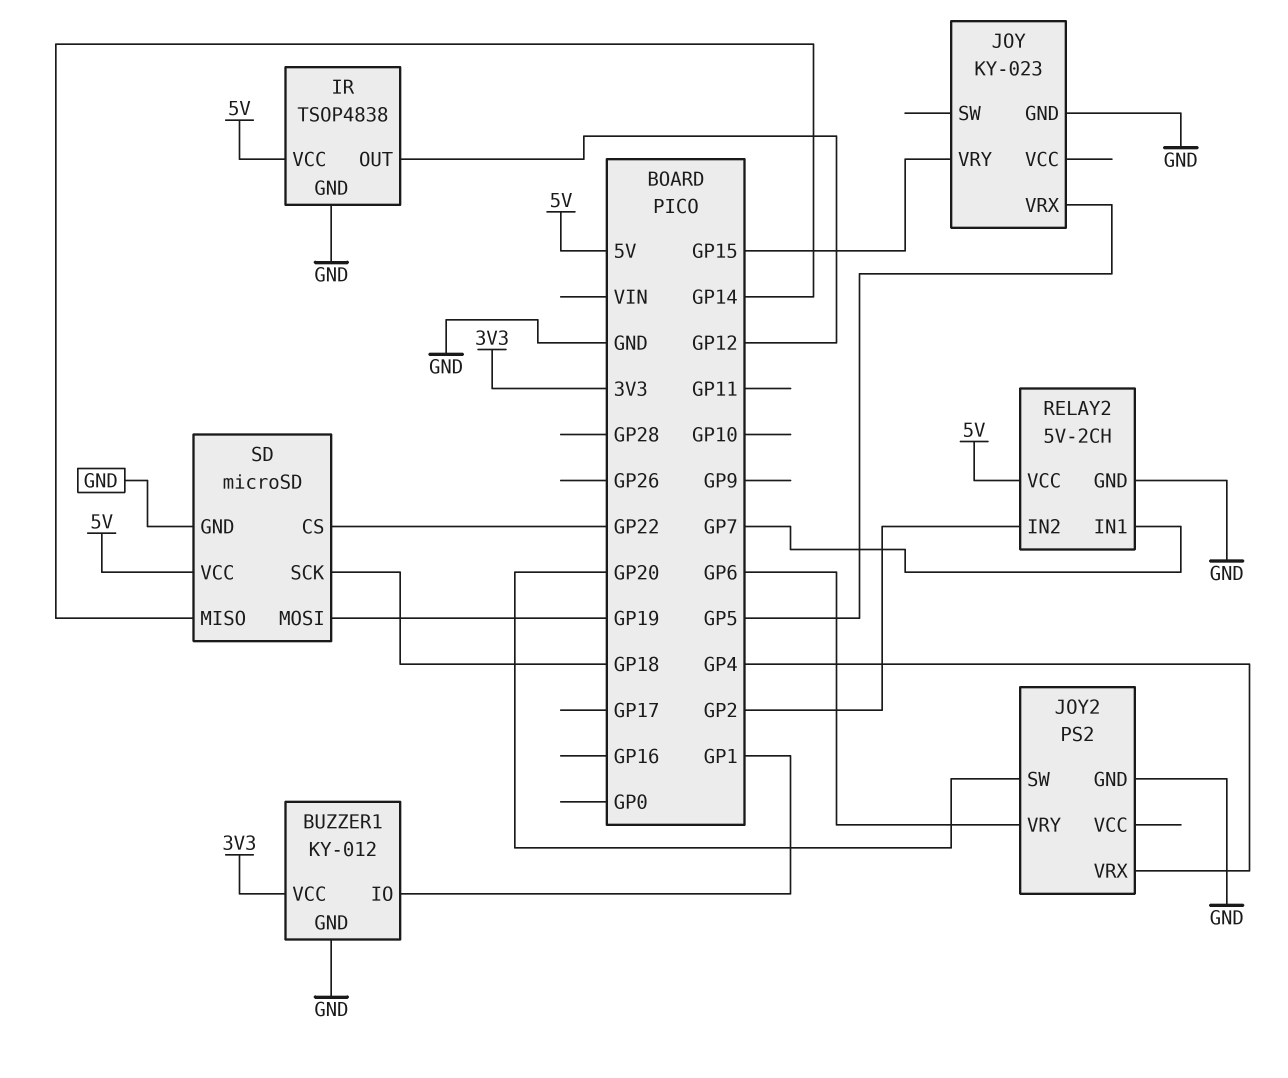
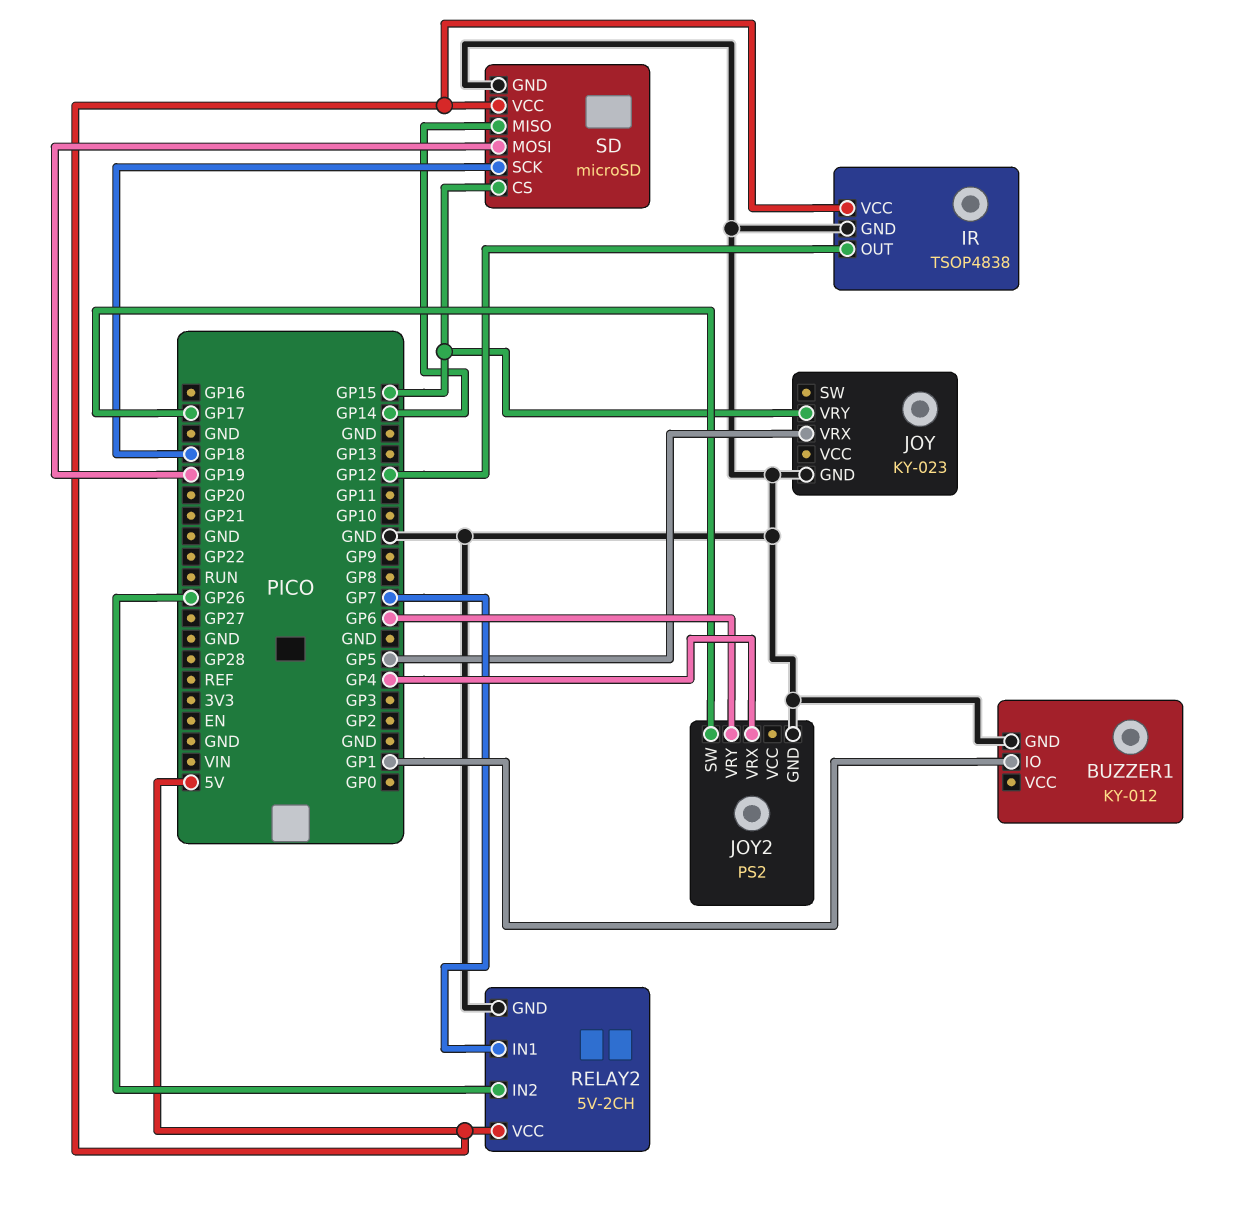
BUZZER1 pin VCC: 3V3 -> none
JOY2 pin SW: GP20 -> GP17
RELAY2 pin IN2: GP2 -> GP26
SD pin CS: GP22 -> GP15

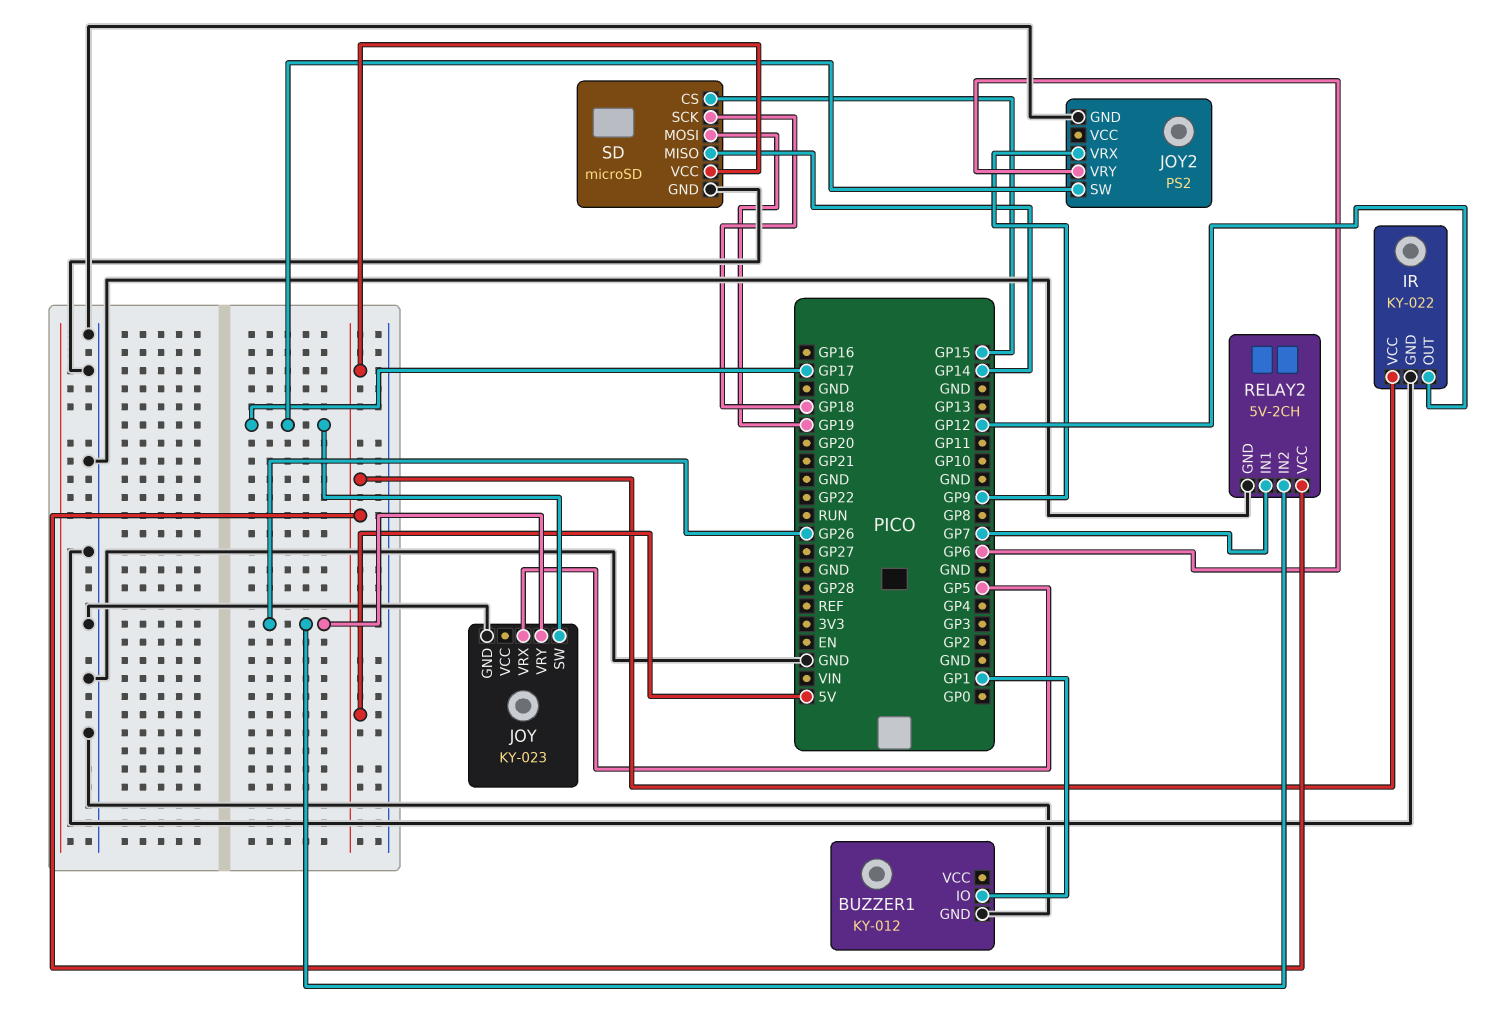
IR: TSOP4838 -> KY-022
JOY pin SW: none -> GP17
JOY pin VRY: GP15 -> GP26
JOY2 pin VRX: GP4 -> GP9

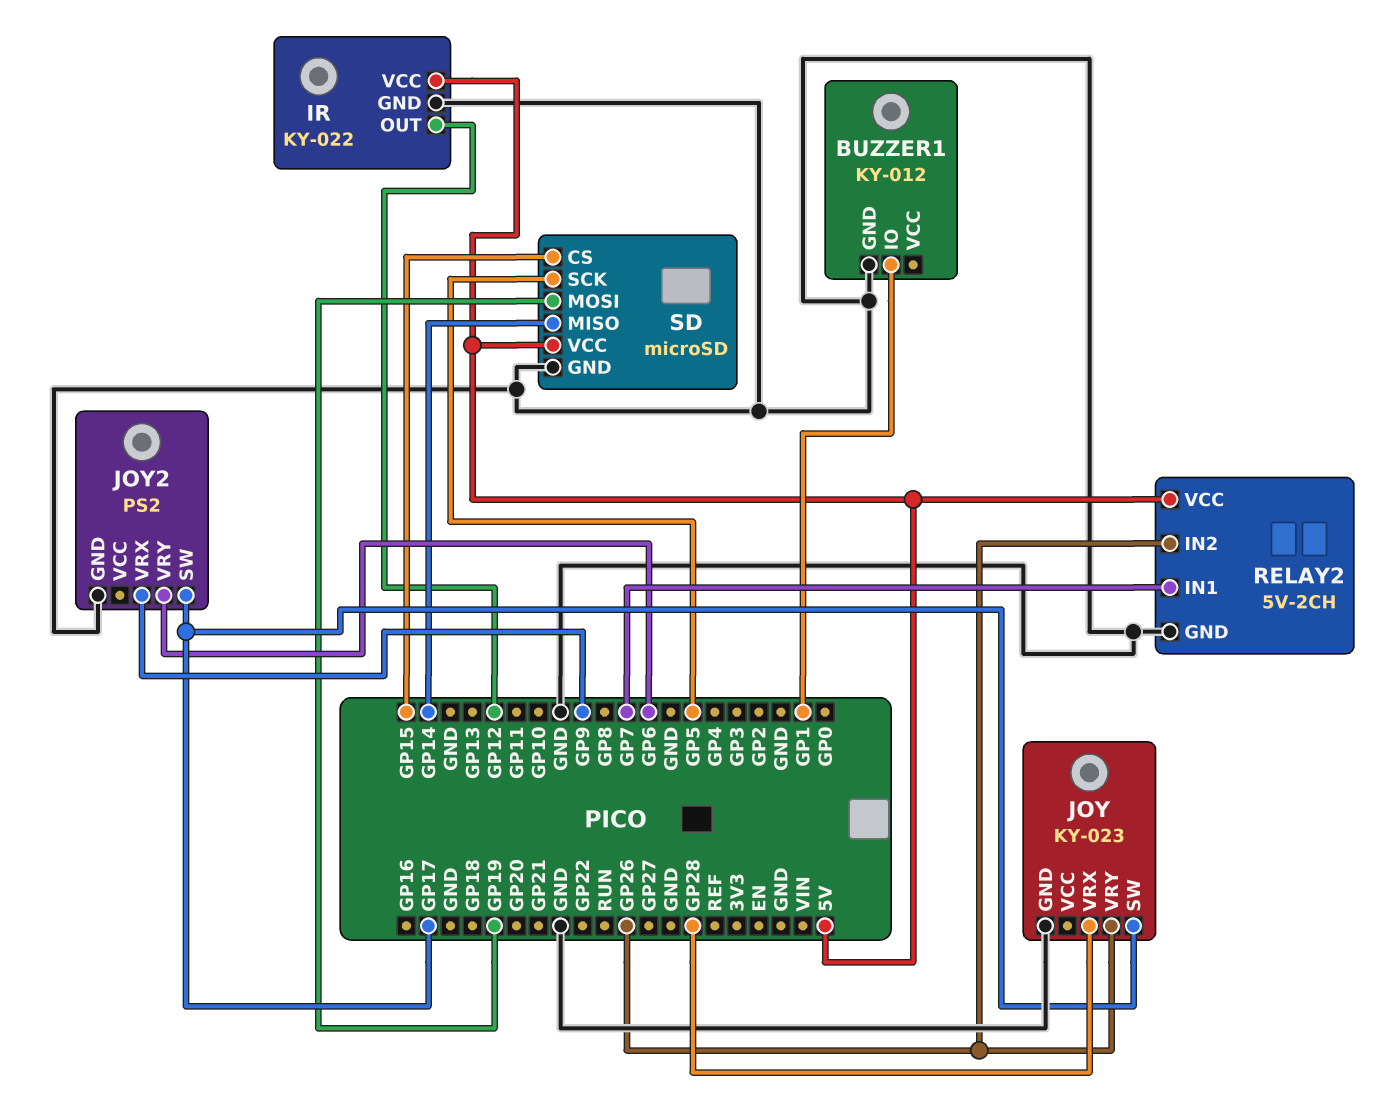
JOY pin VRX: GP5 -> GP28
SD pin SCK: GP18 -> GP5

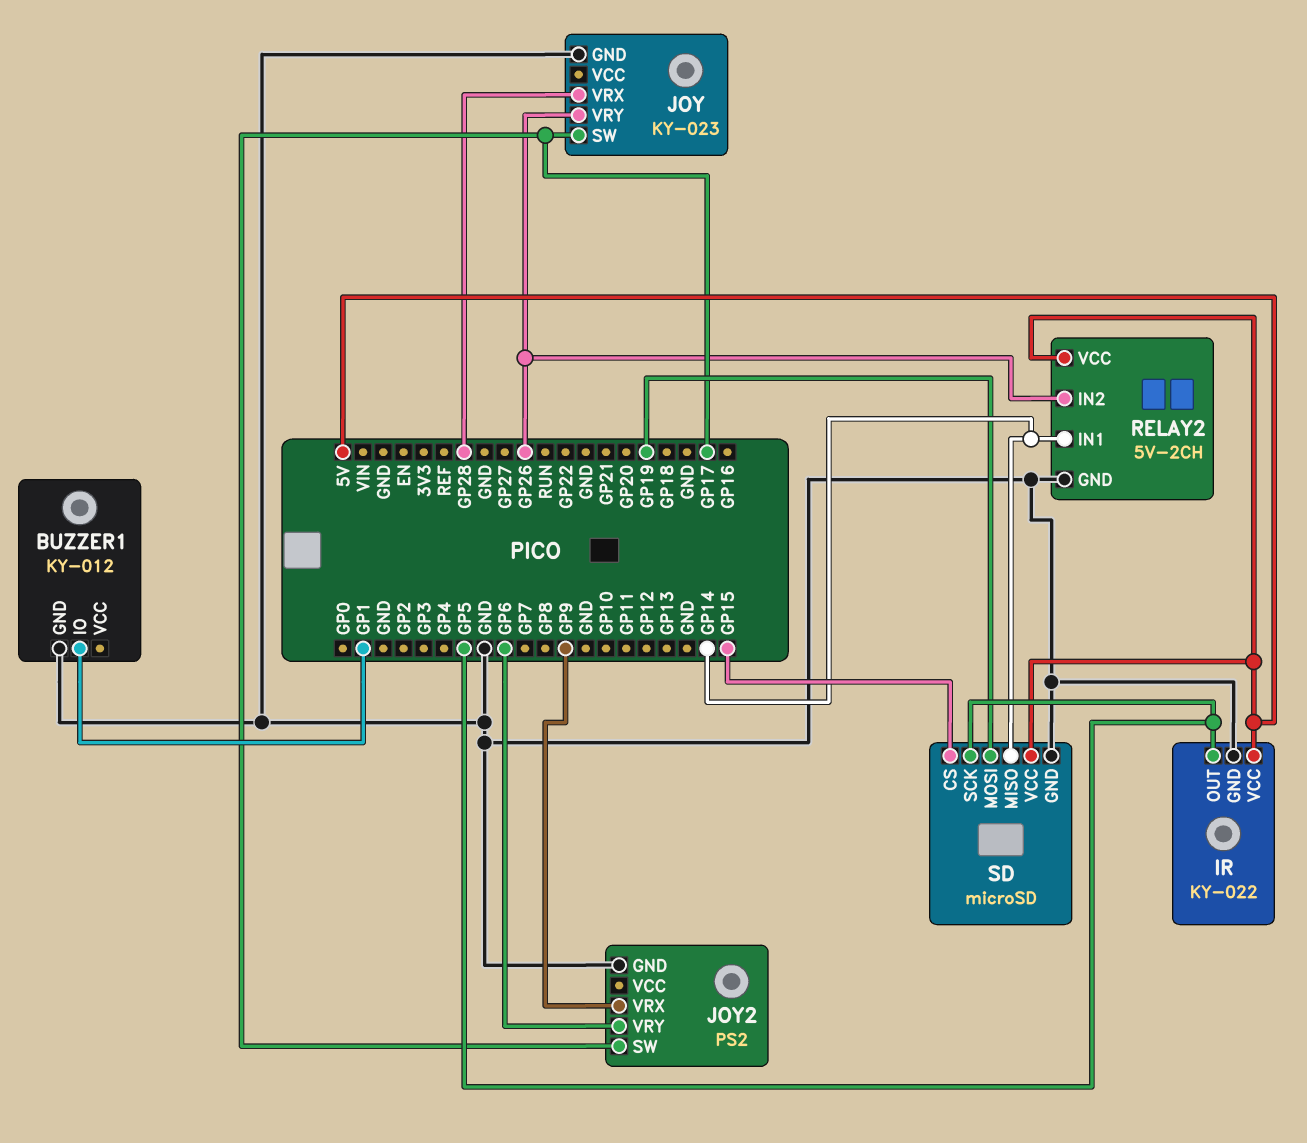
IR pin OUT: GP12 -> GP5
RELAY2 pin IN1: GP7 -> GP14

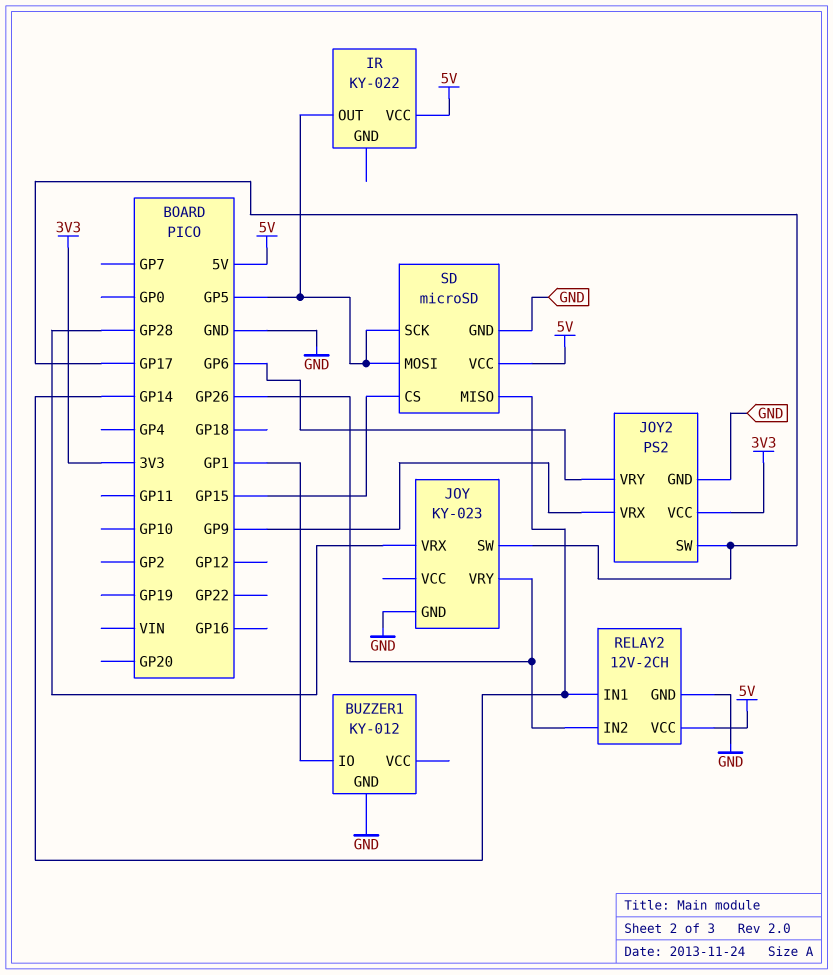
IR pin GND: GND -> none
JOY2 pin VCC: none -> 3V3
RELAY2: 5V-2CH -> 12V-2CH
SD pin MOSI: GP19 -> GP5

